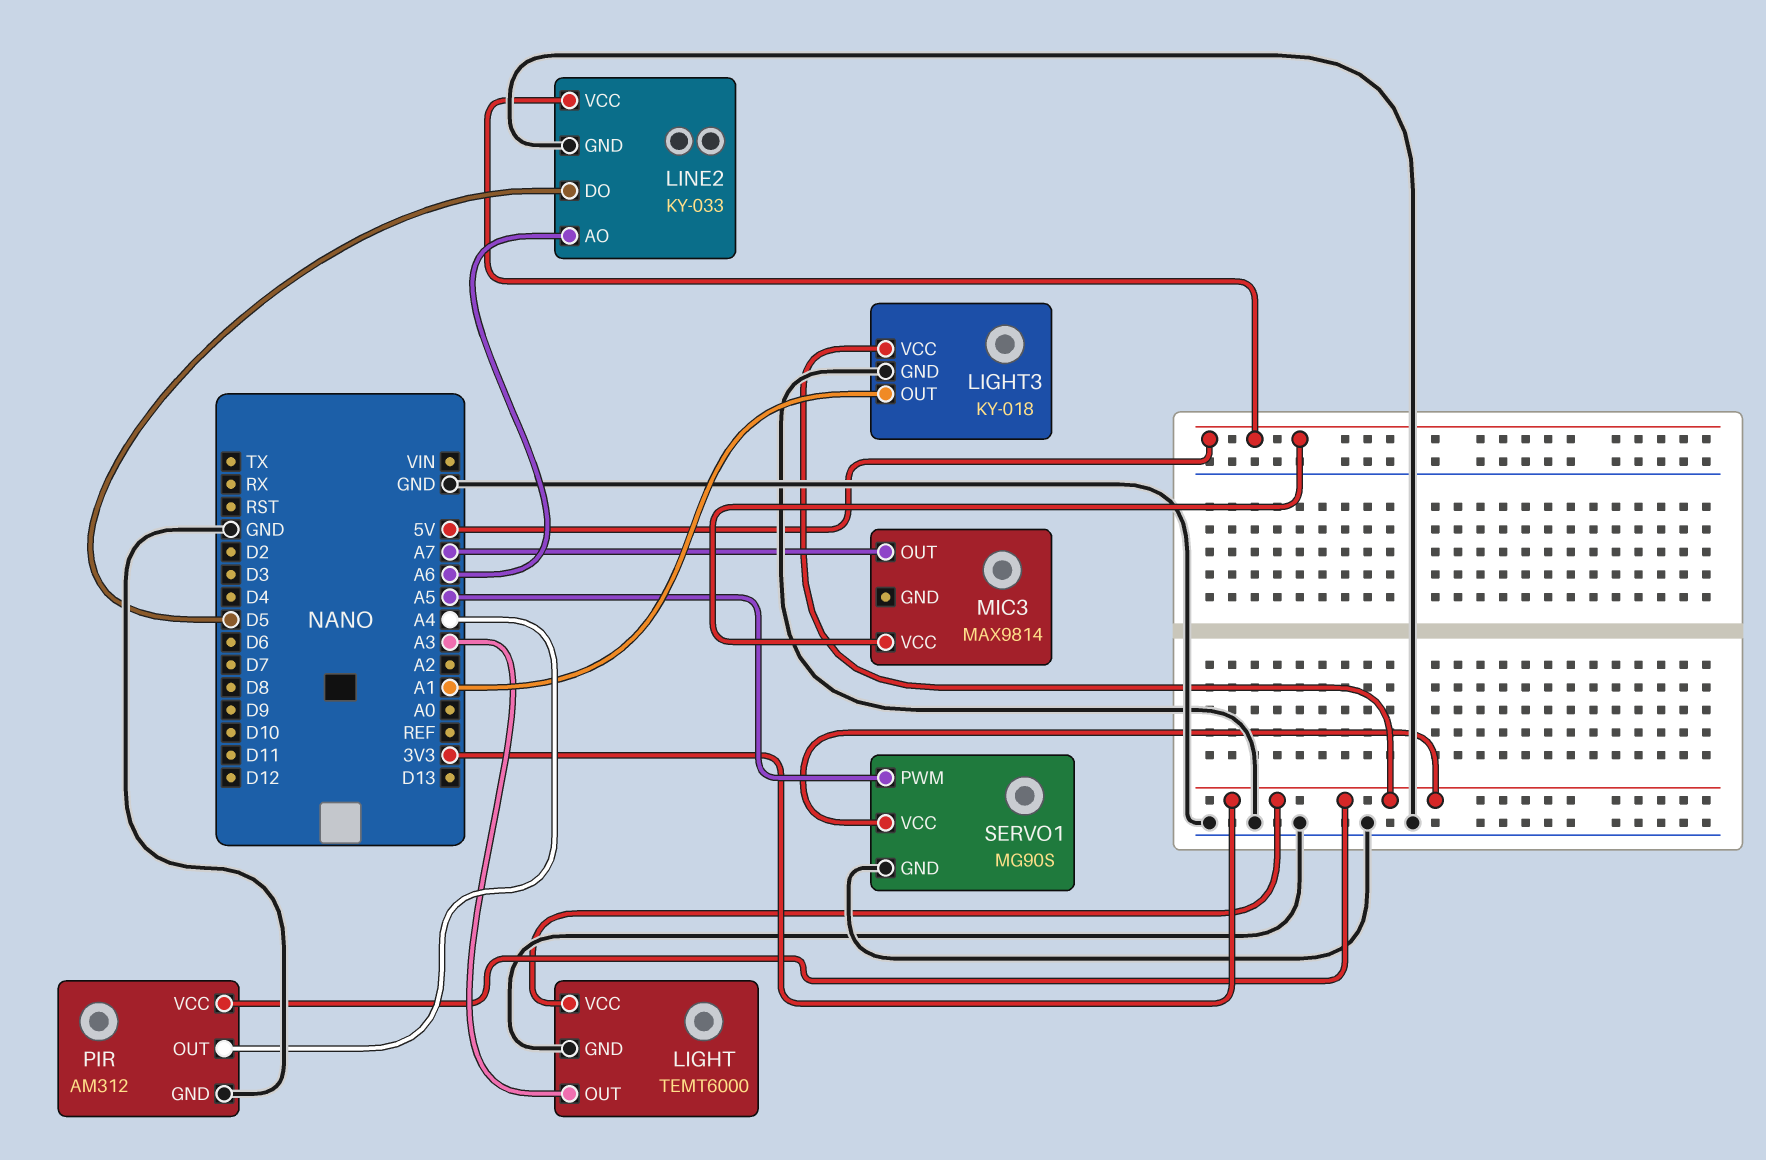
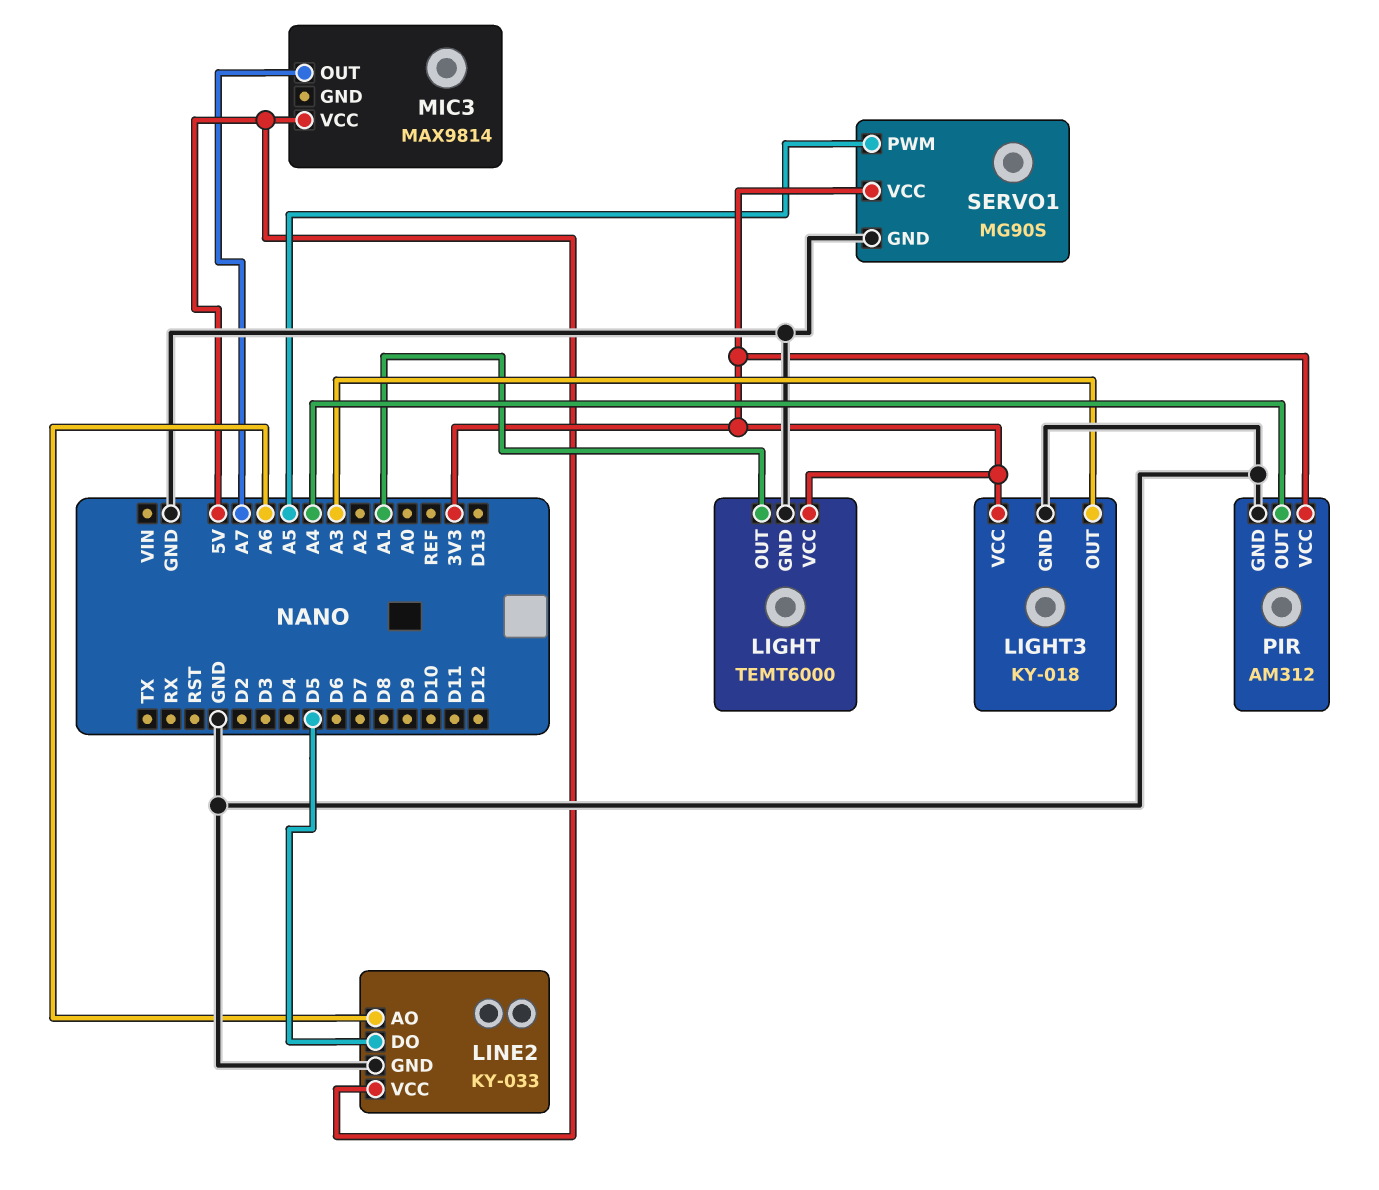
LIGHT pin OUT: A3 -> A1
LIGHT3 pin OUT: A1 -> A3

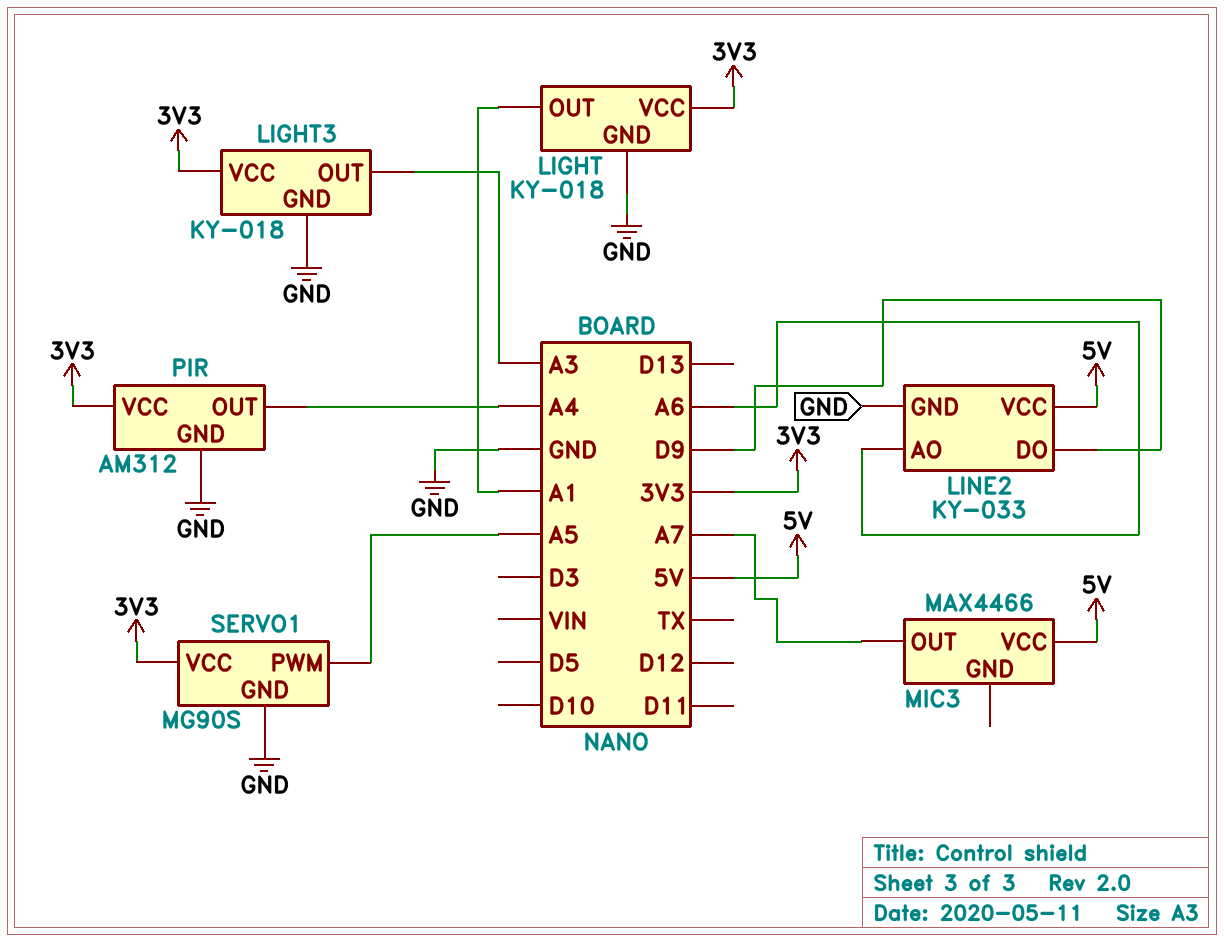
LIGHT: TEMT6000 -> KY-018
LINE2 pin DO: D5 -> D9
MIC3: MAX9814 -> MAX4466

